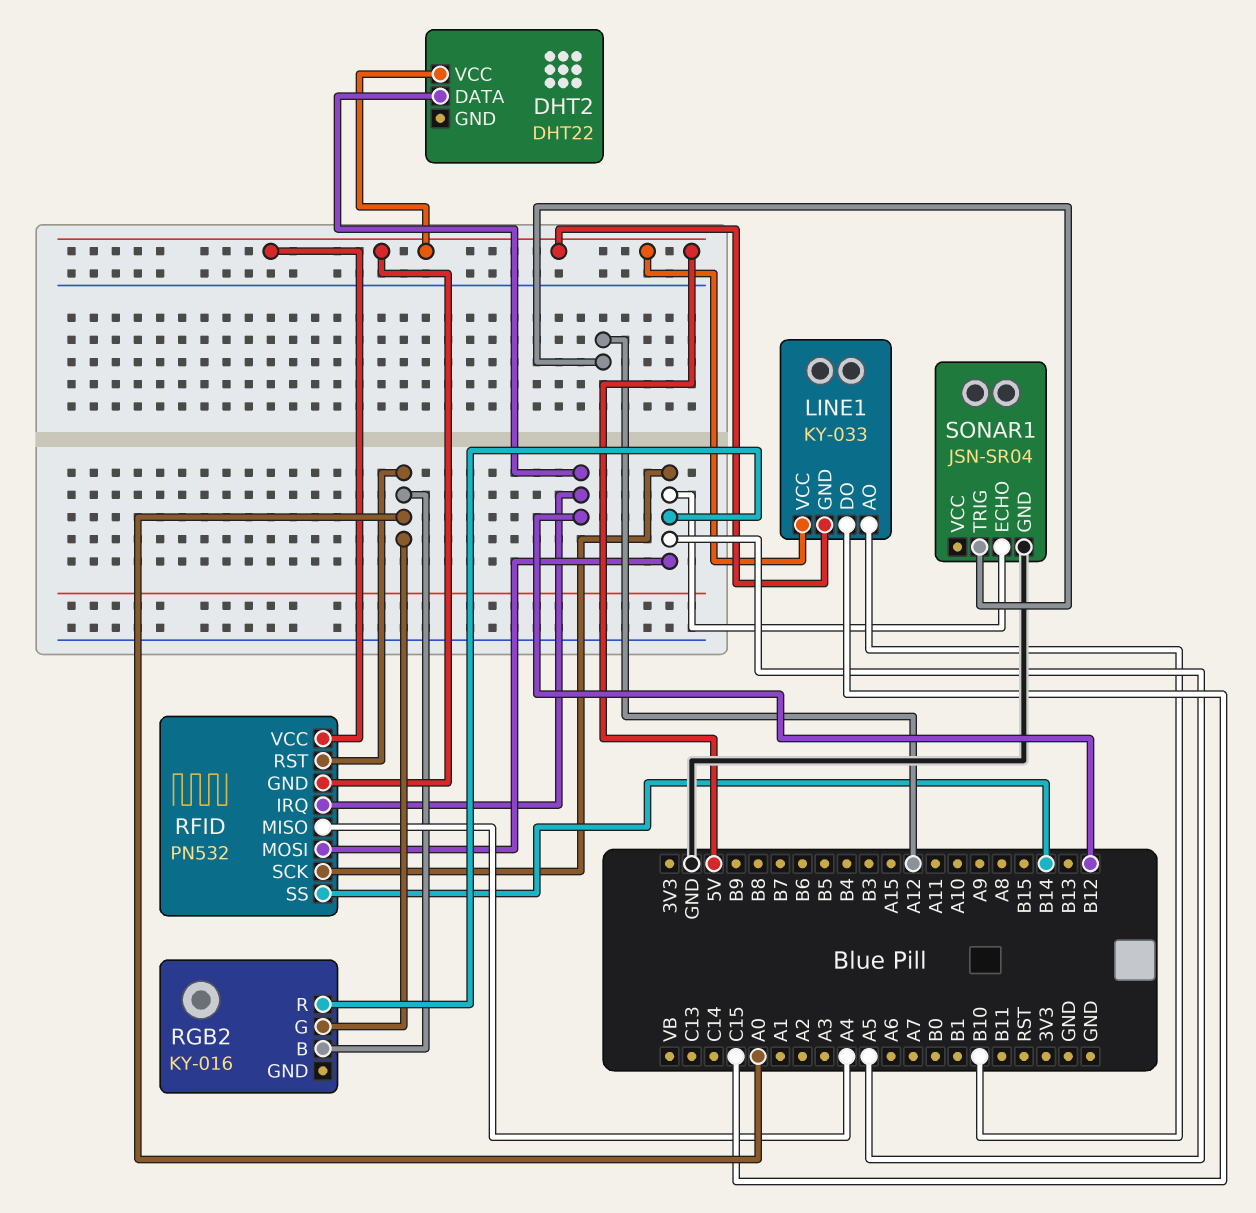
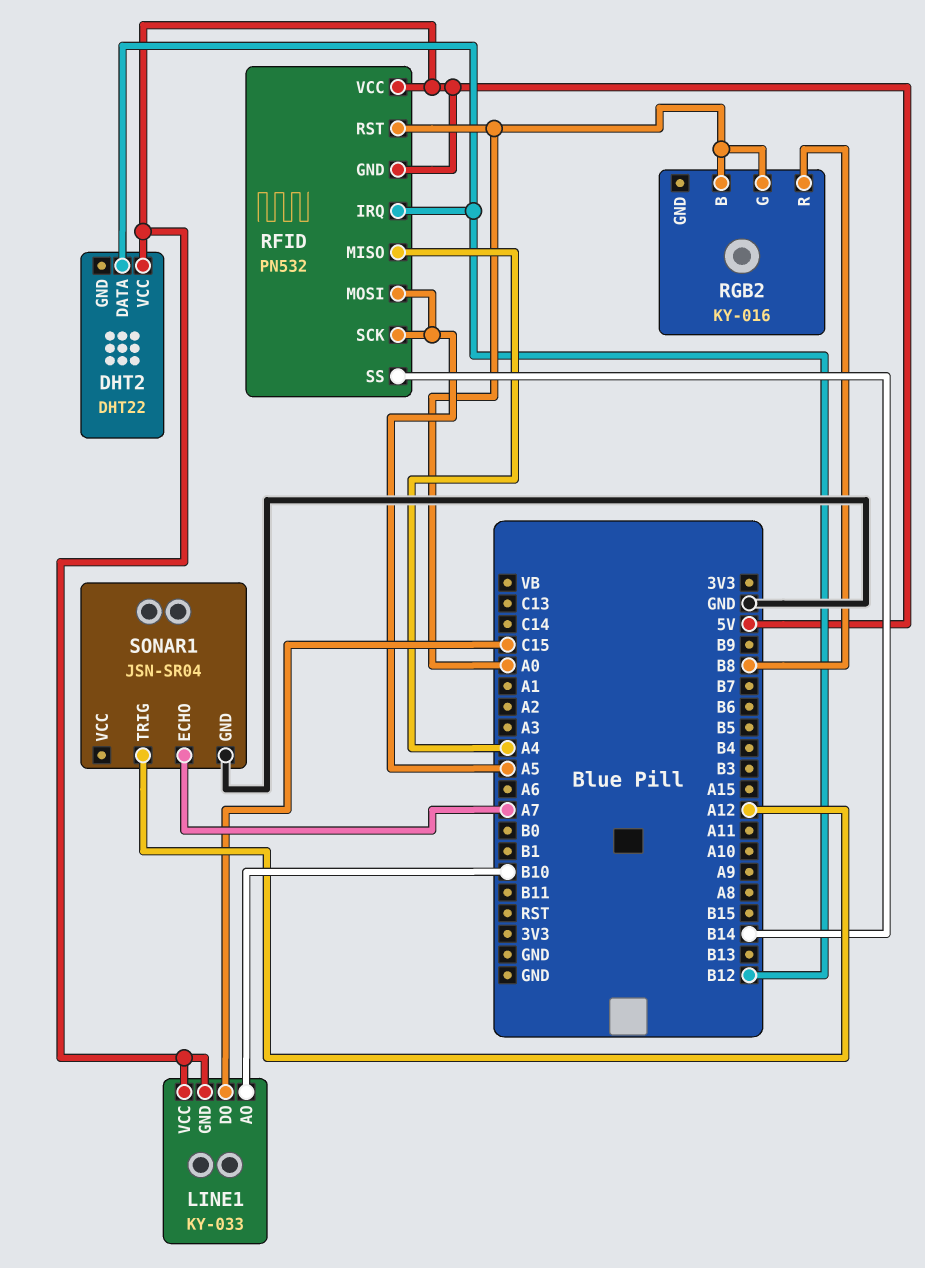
RGB2 pin R: A5 -> B8
SONAR1 pin ECHO: A5 -> A7

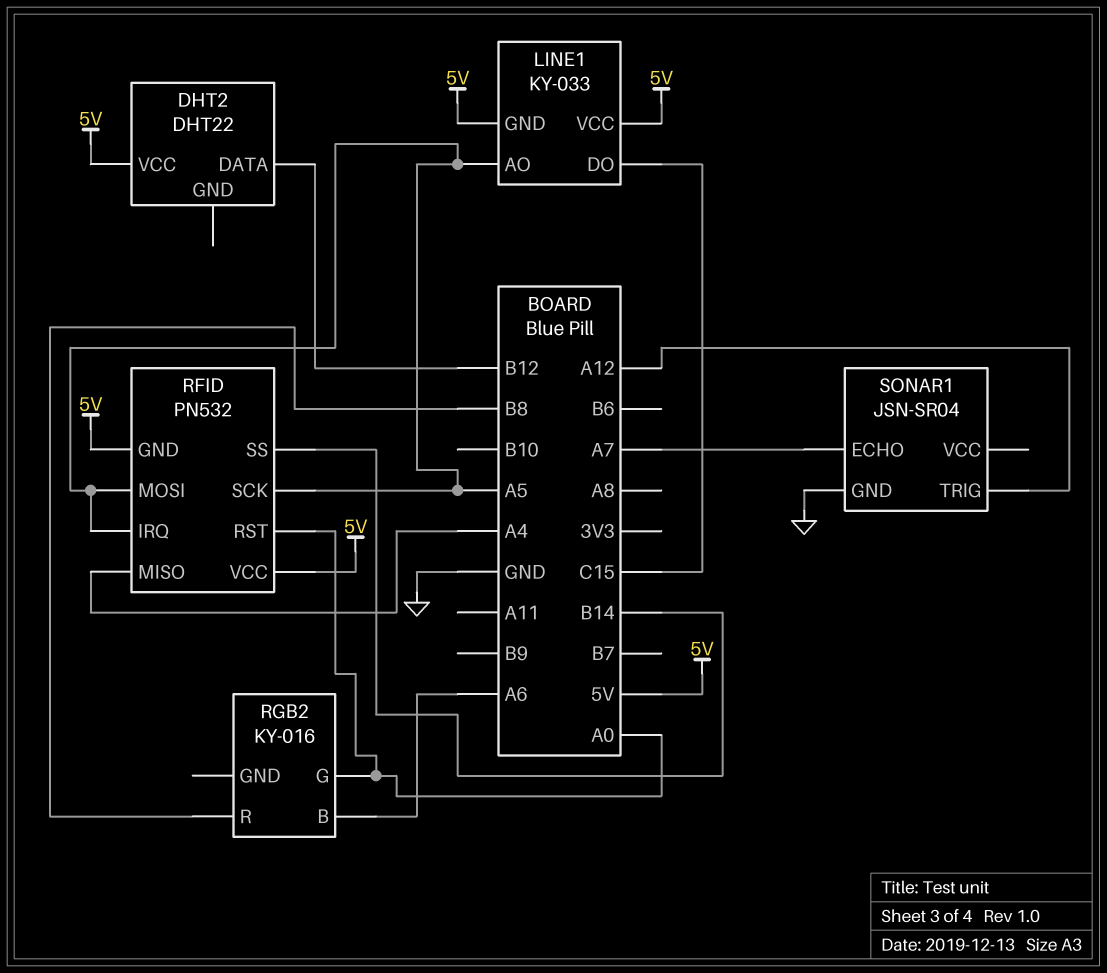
LINE1 pin AO: B10 -> A5
RFID pin IRQ: B12 -> A5
RGB2 pin B: A0 -> A6

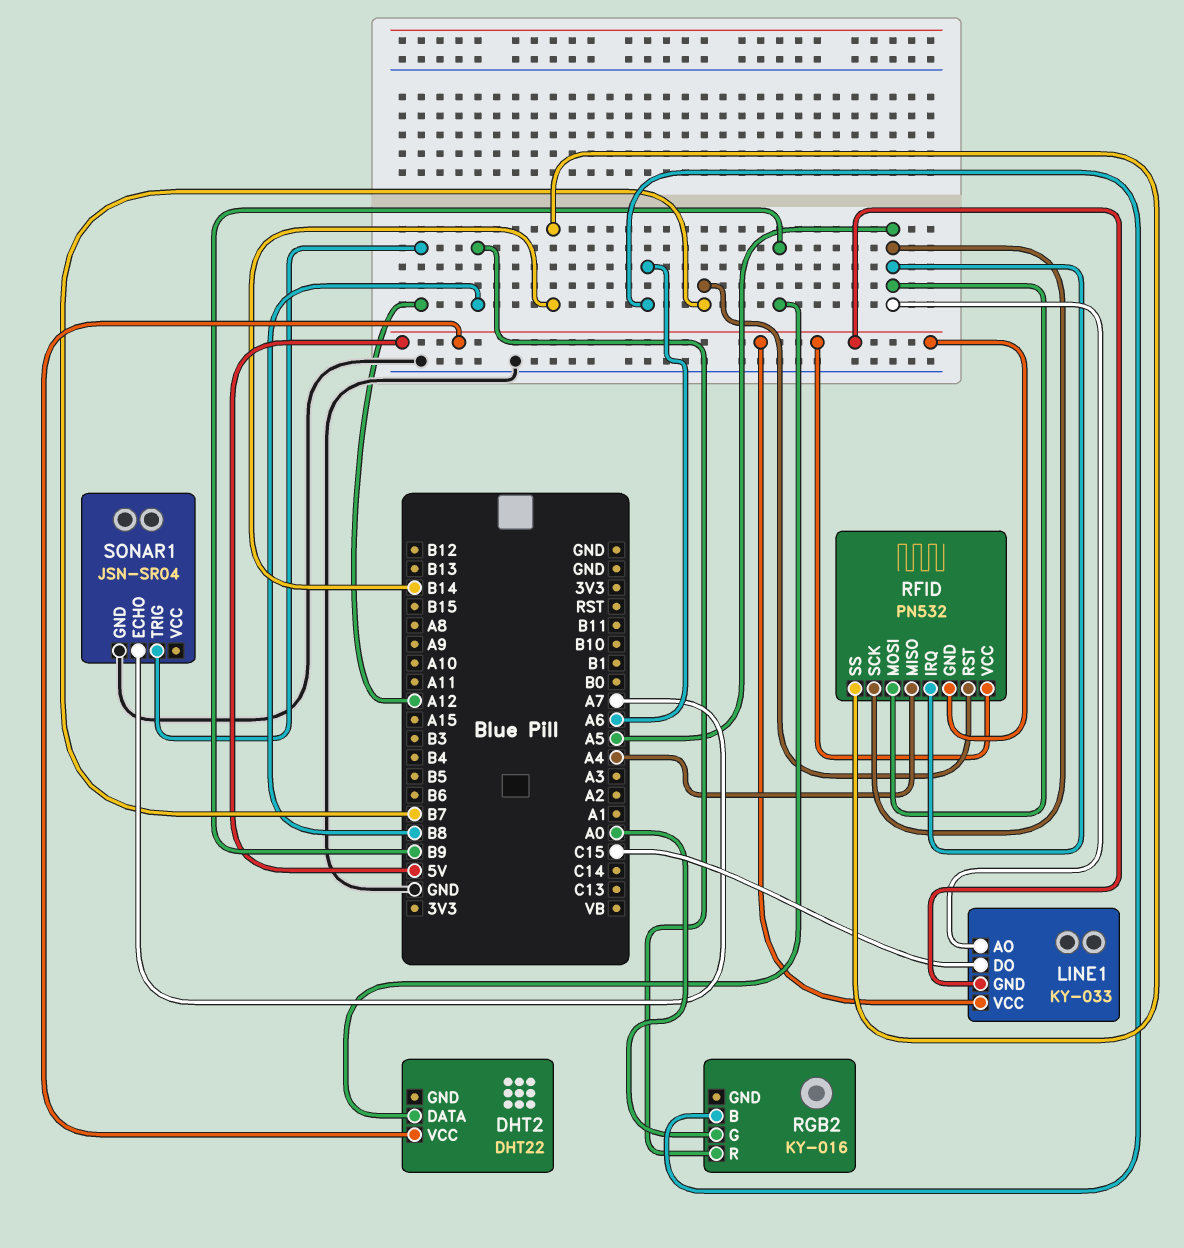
DHT2 pin DATA: B12 -> B9
RFID pin RST: A0 -> B7

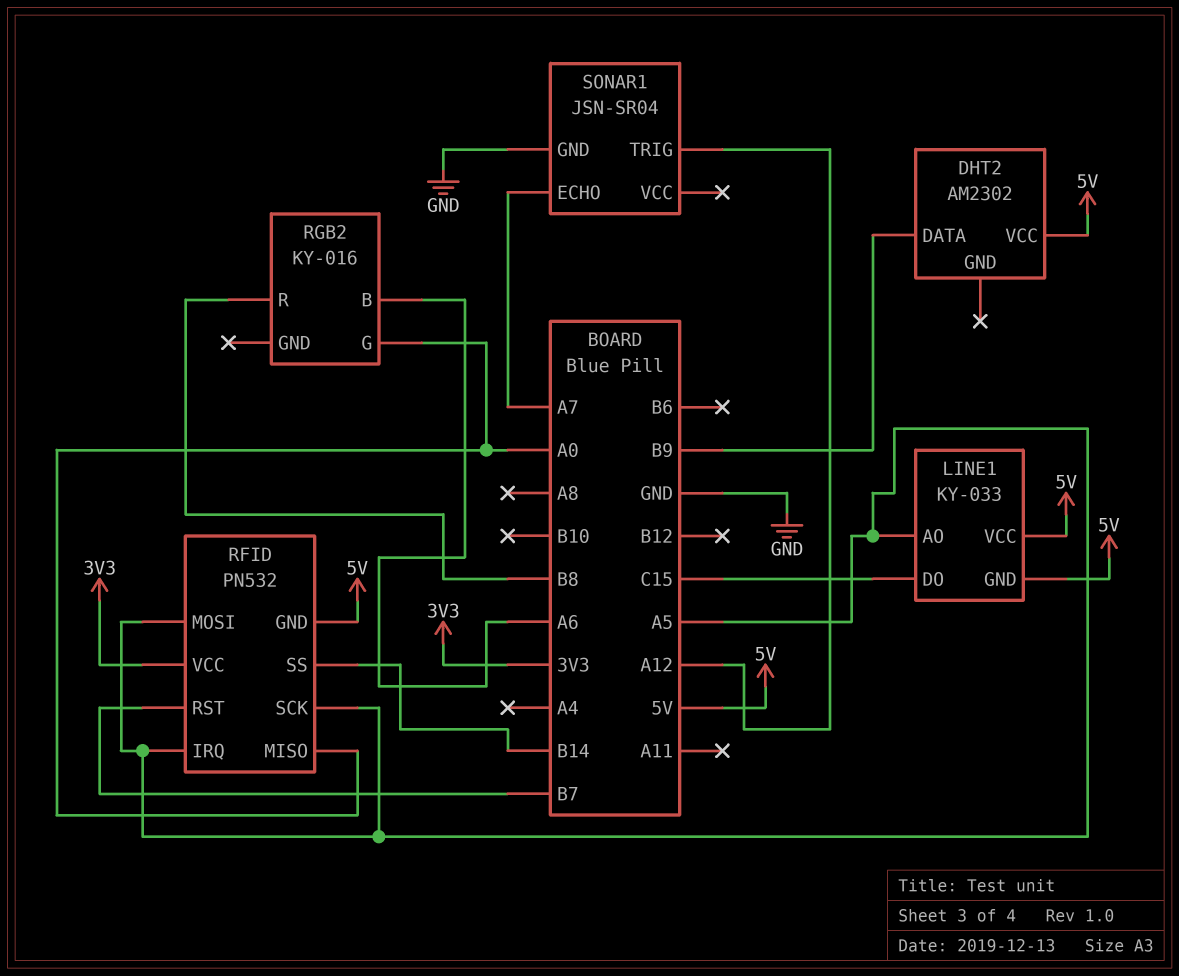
DHT2: DHT22 -> AM2302
RFID pin MISO: A4 -> A0
RFID pin VCC: 5V -> 3V3

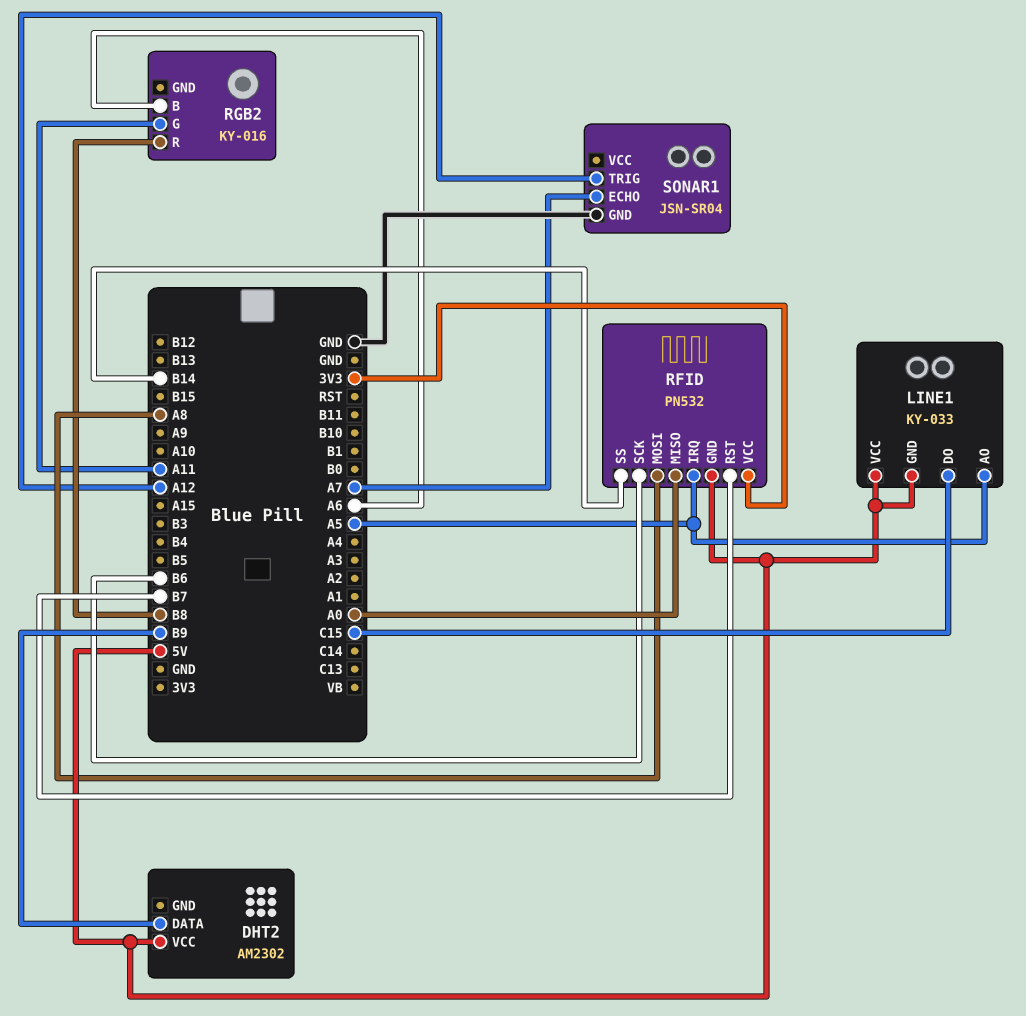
RFID pin MOSI: A5 -> A8
RFID pin SCK: A5 -> B6
RGB2 pin G: A0 -> A11

